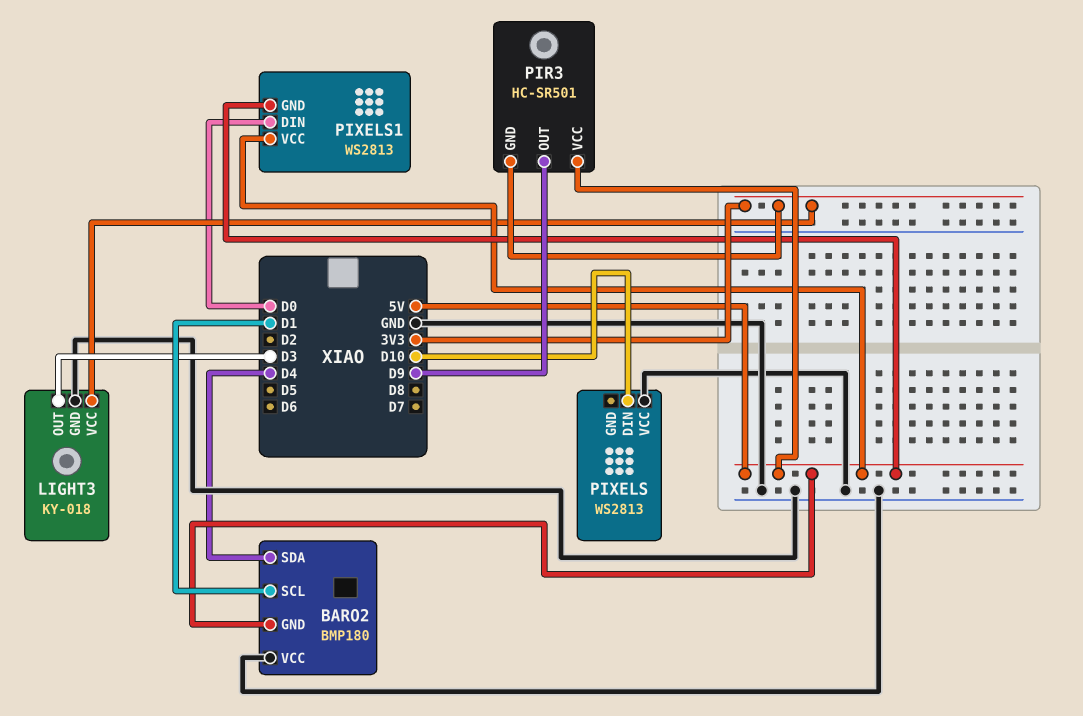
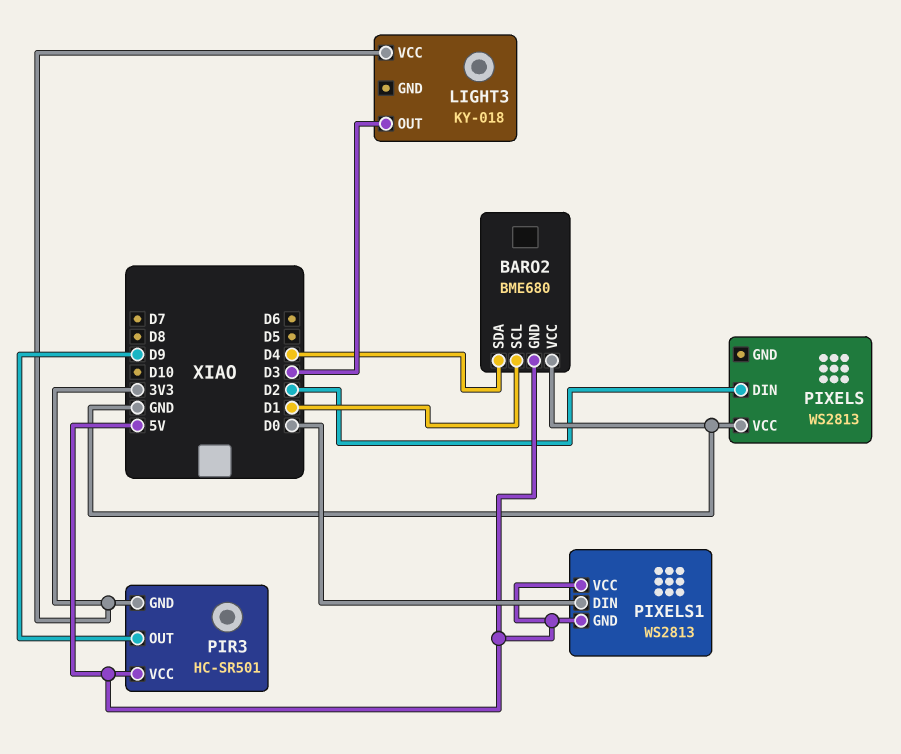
BARO2: BMP180 -> BME680
LIGHT3 pin GND: GND -> none
PIXELS pin DIN: D10 -> D2

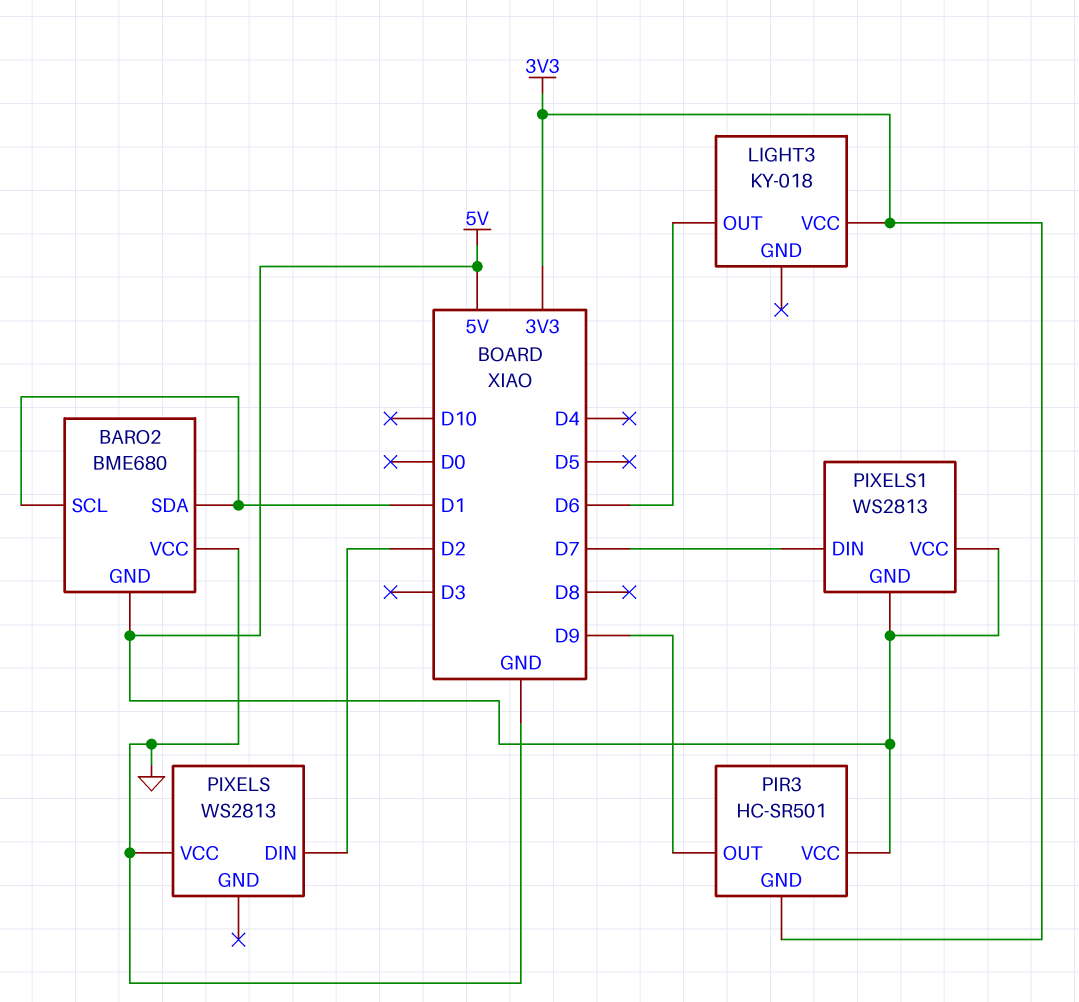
BARO2 pin SDA: D4 -> D1
LIGHT3 pin OUT: D3 -> D6
PIXELS1 pin DIN: D0 -> D7

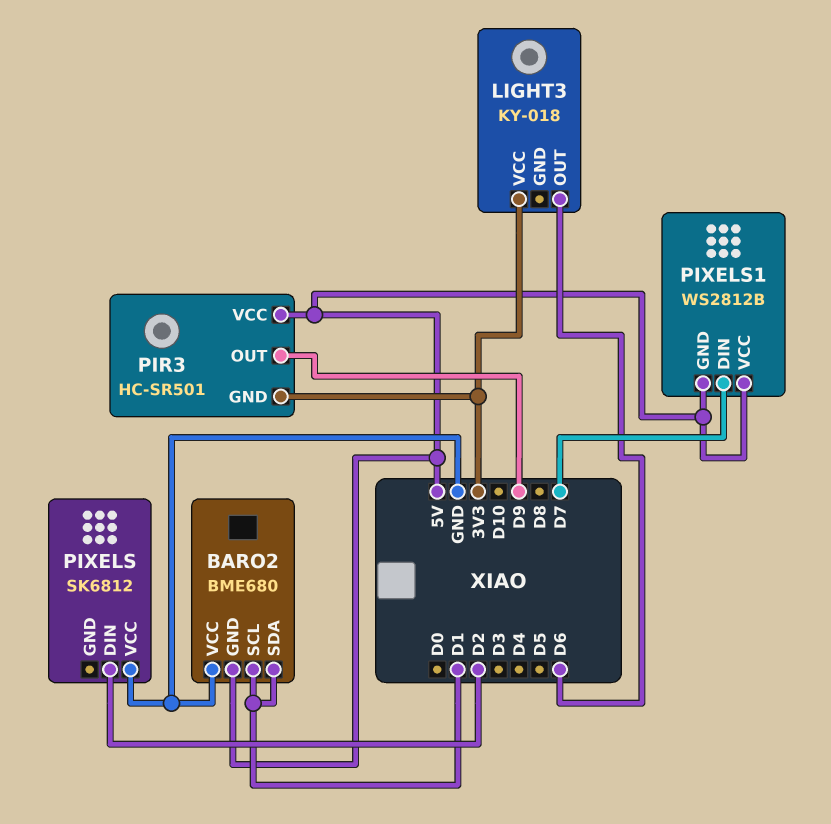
PIXELS: WS2813 -> SK6812
PIXELS1: WS2813 -> WS2812B

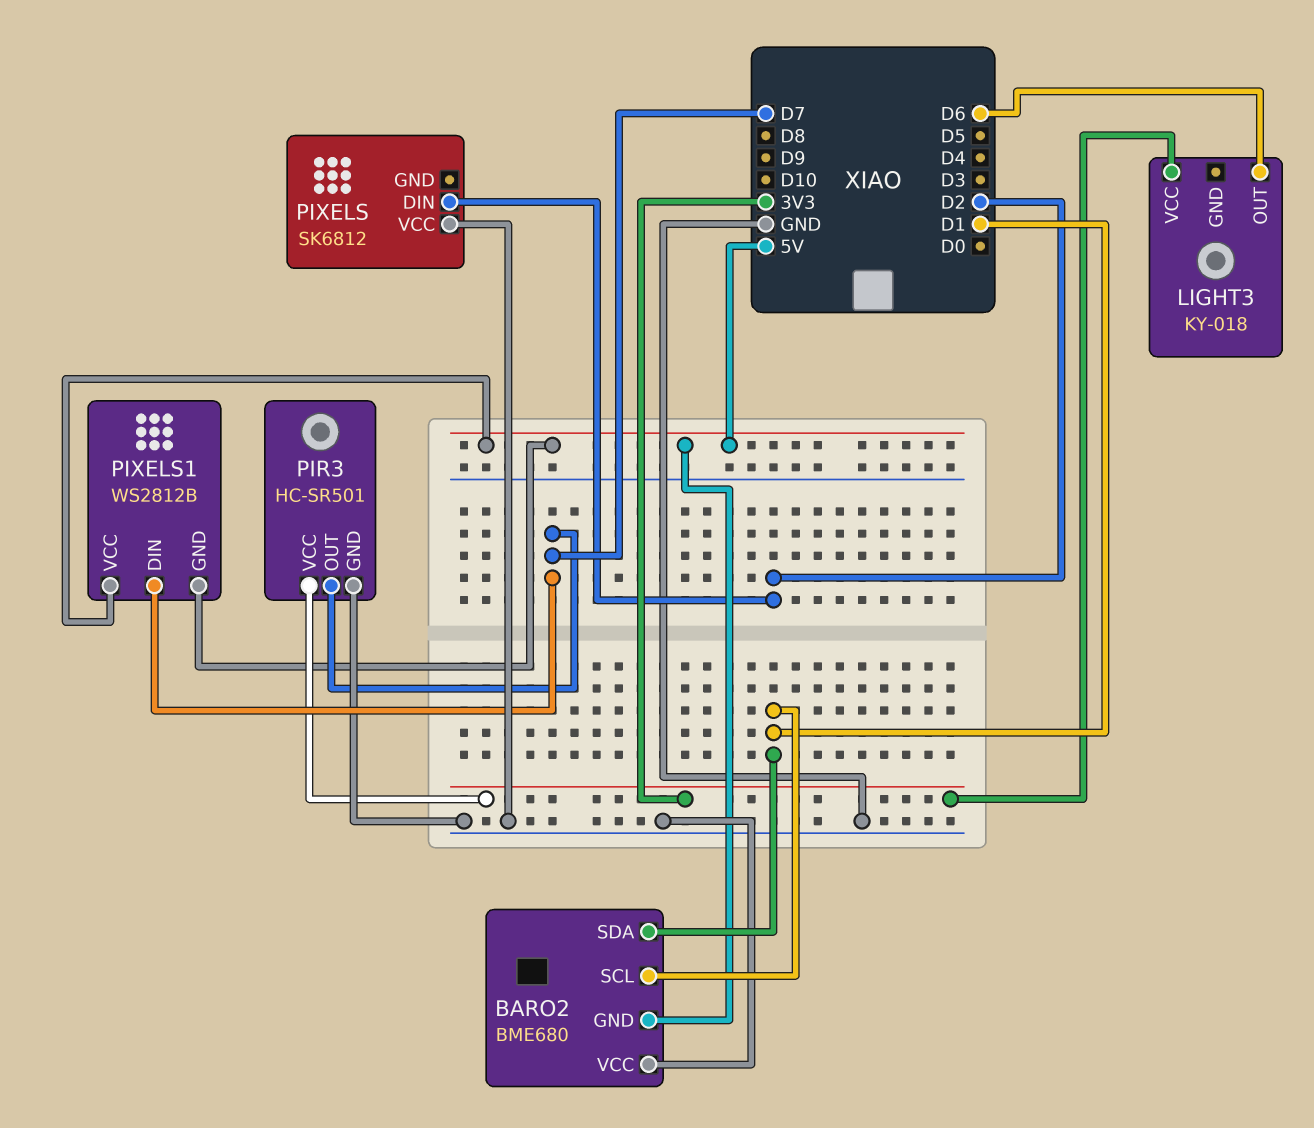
PIR3 pin GND: 3V3 -> GND
PIR3 pin OUT: D9 -> D7
PIR3 pin VCC: 5V -> 3V3

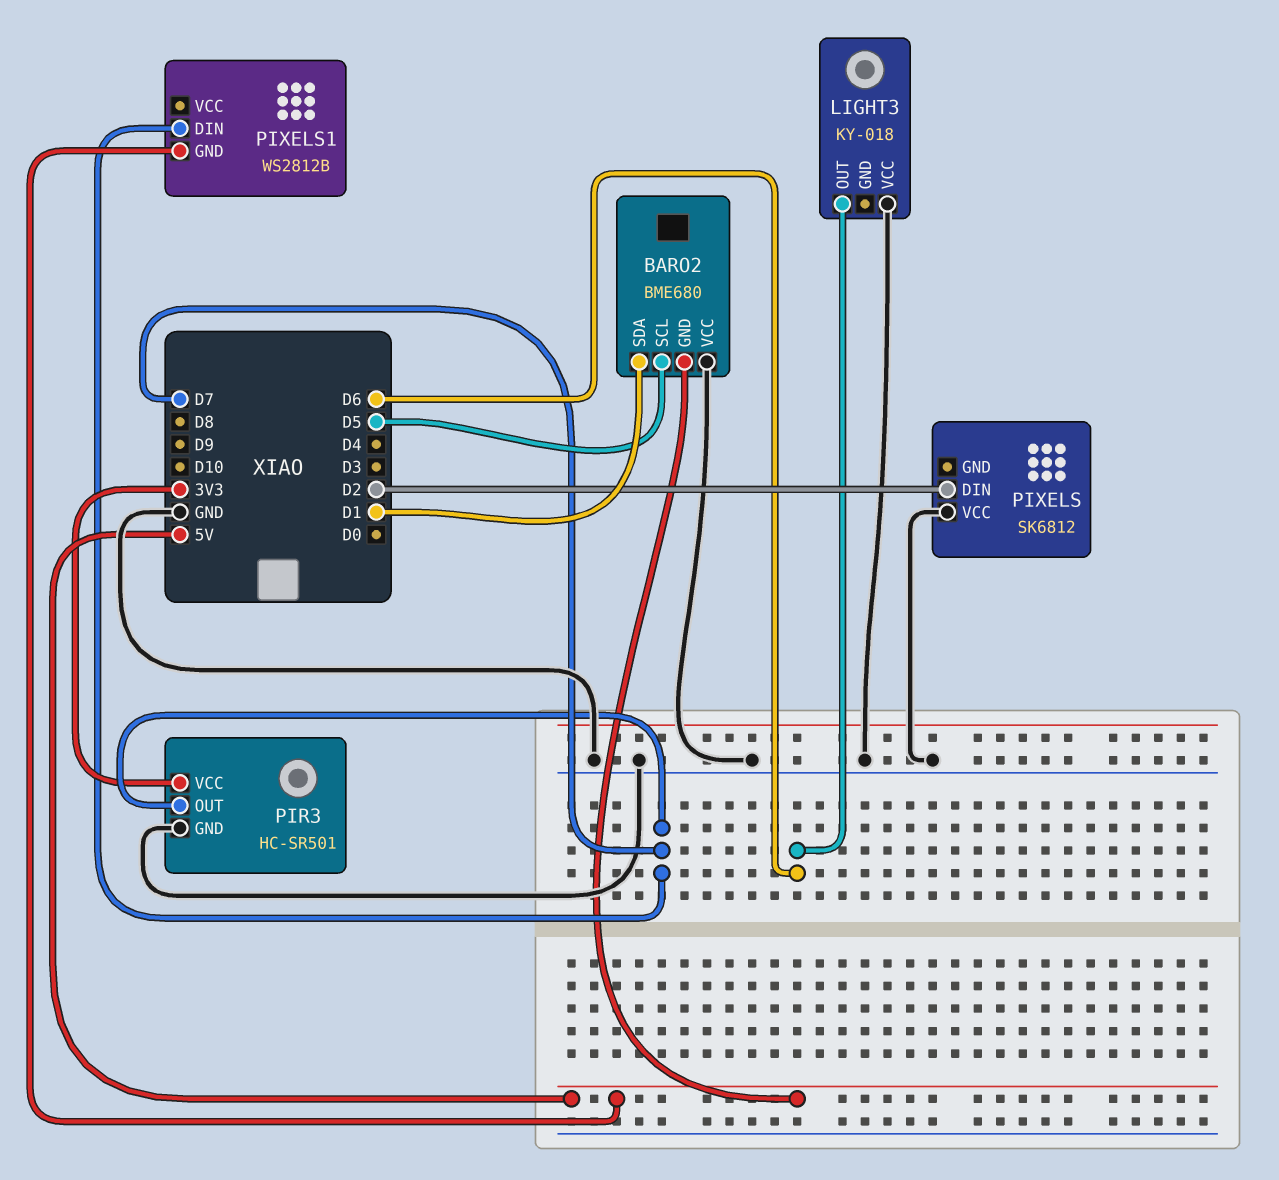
BARO2 pin SCL: D1 -> D5
LIGHT3 pin VCC: 3V3 -> GND
PIXELS1 pin VCC: 5V -> none

